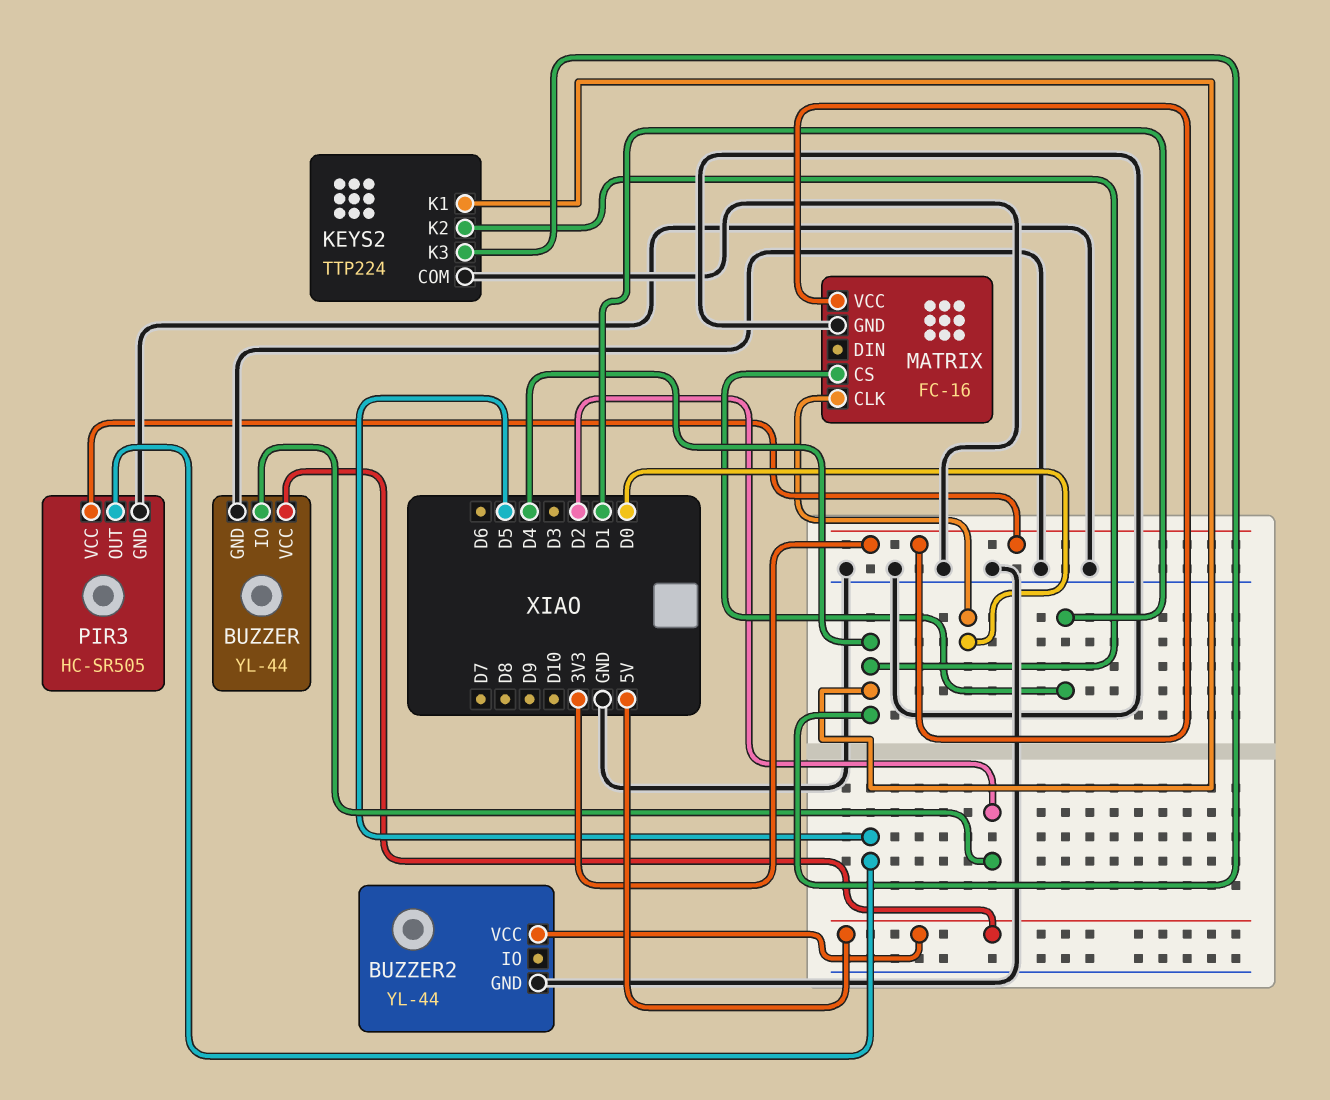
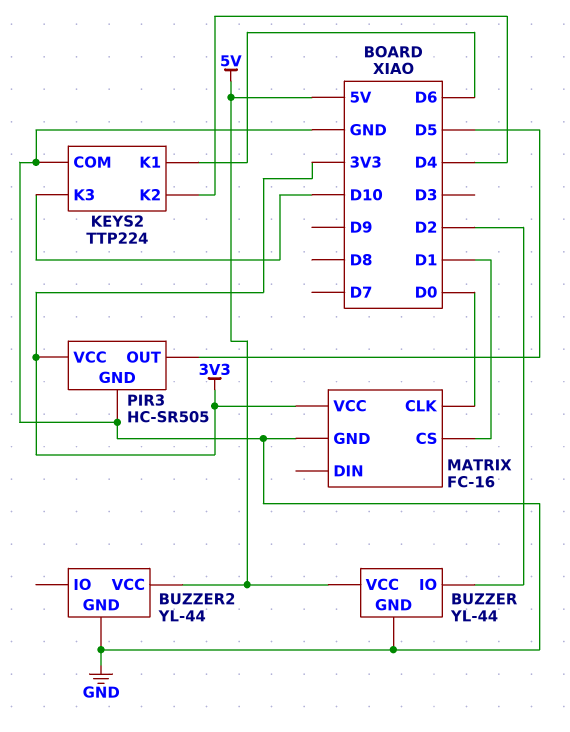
KEYS2 pin K1: D4 -> D6
KEYS2 pin K3: D4 -> D10

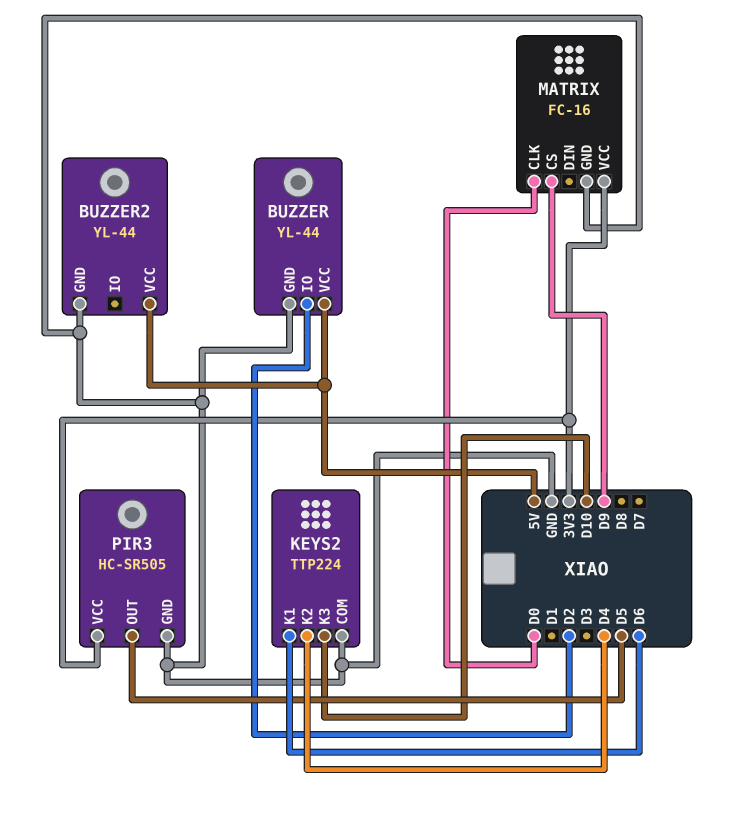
MATRIX pin CS: D1 -> D9

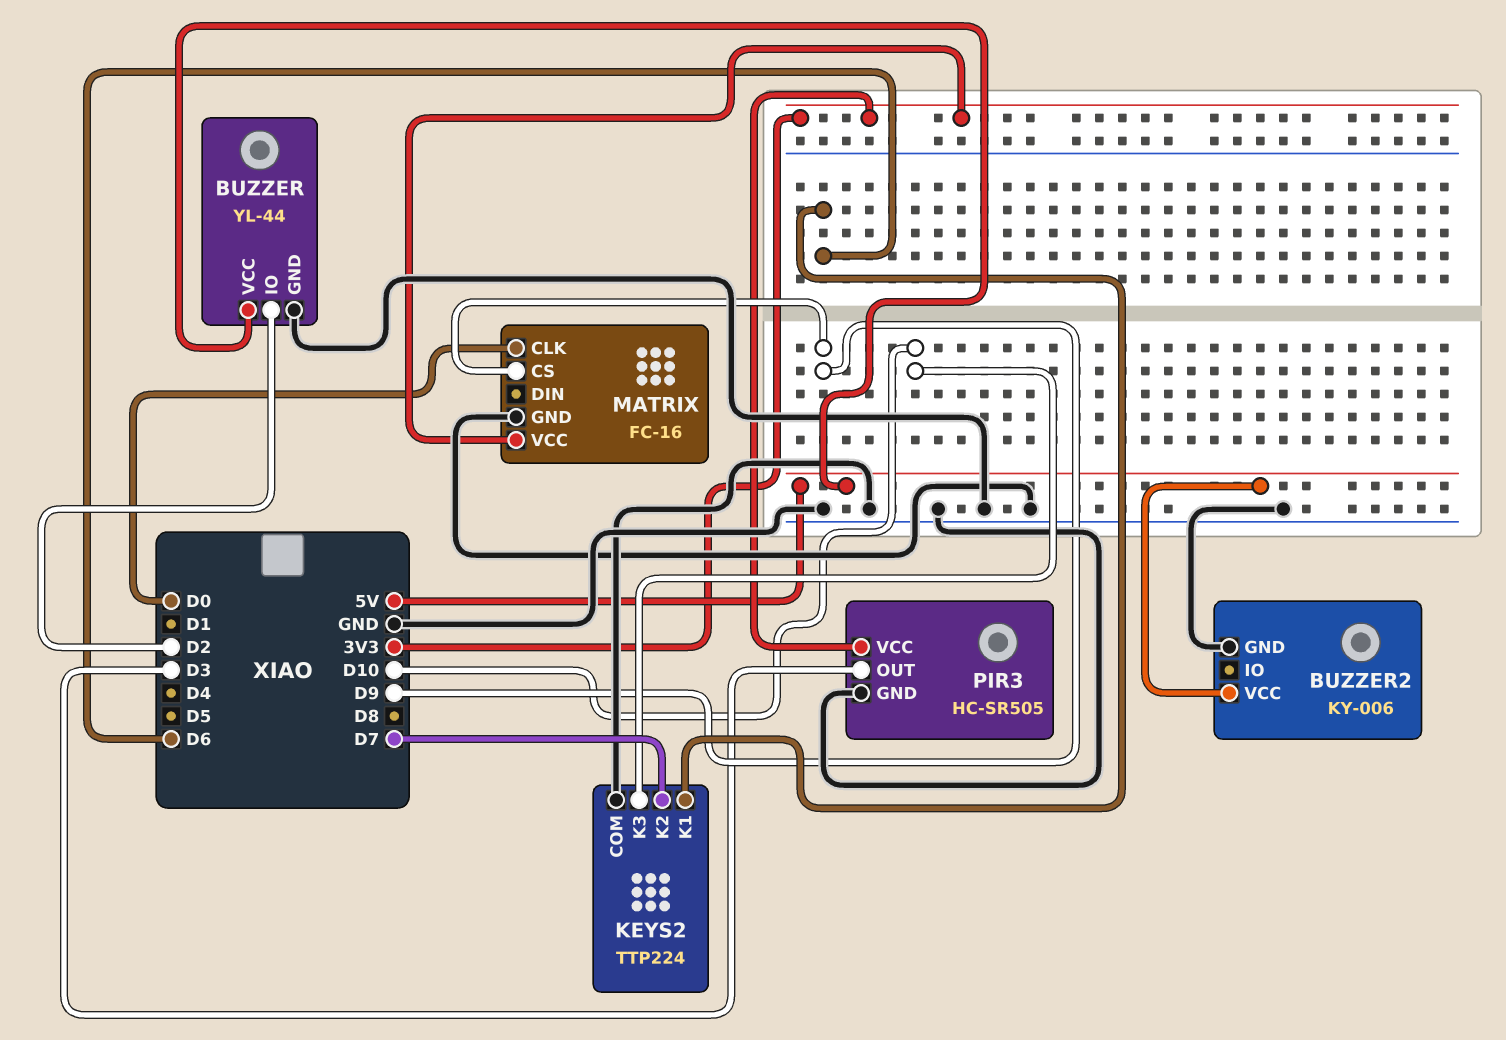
BUZZER2: YL-44 -> KY-006
KEYS2 pin K2: D4 -> D7
PIR3 pin OUT: D5 -> D3

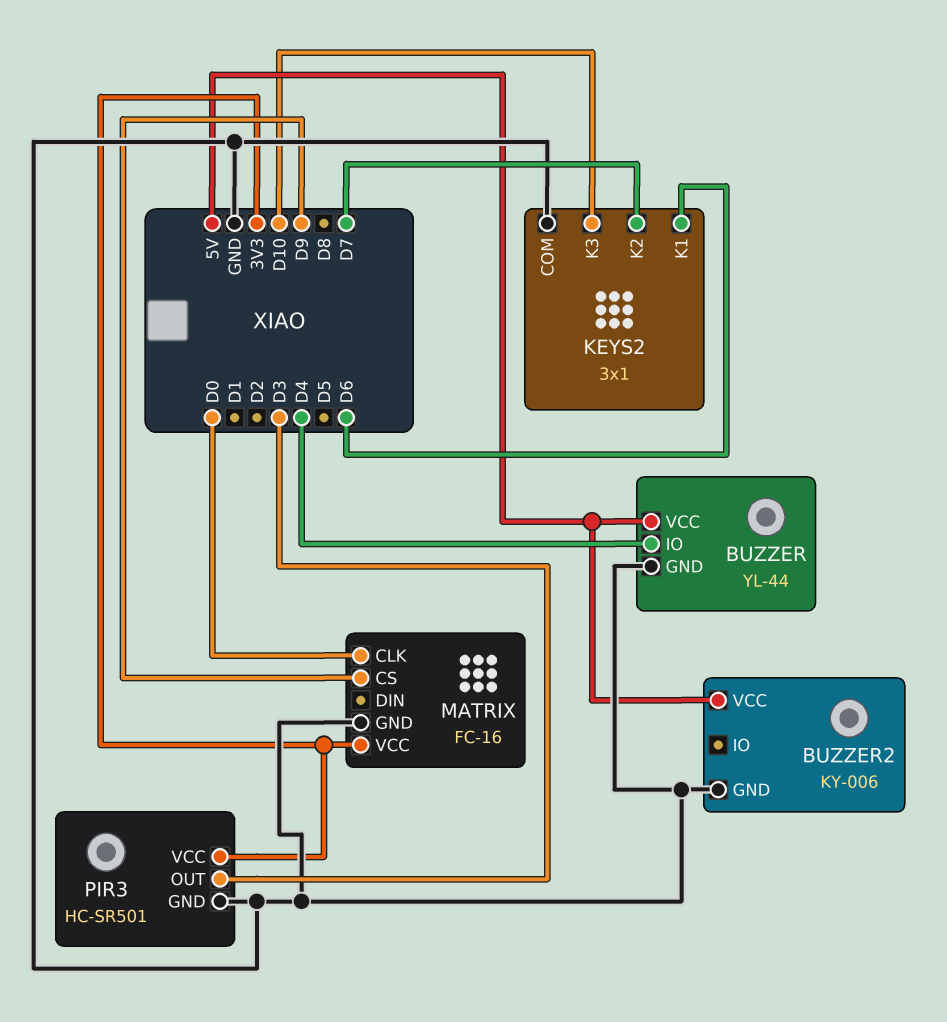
BUZZER pin IO: D2 -> D4
KEYS2: TTP224 -> 3x1
PIR3: HC-SR505 -> HC-SR501

